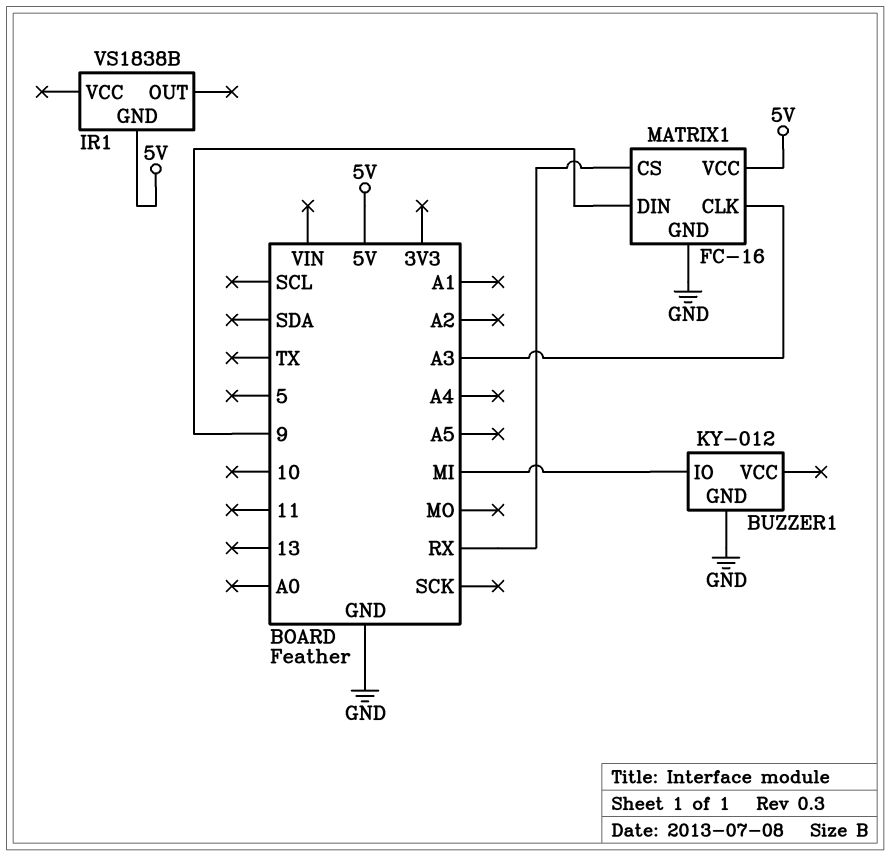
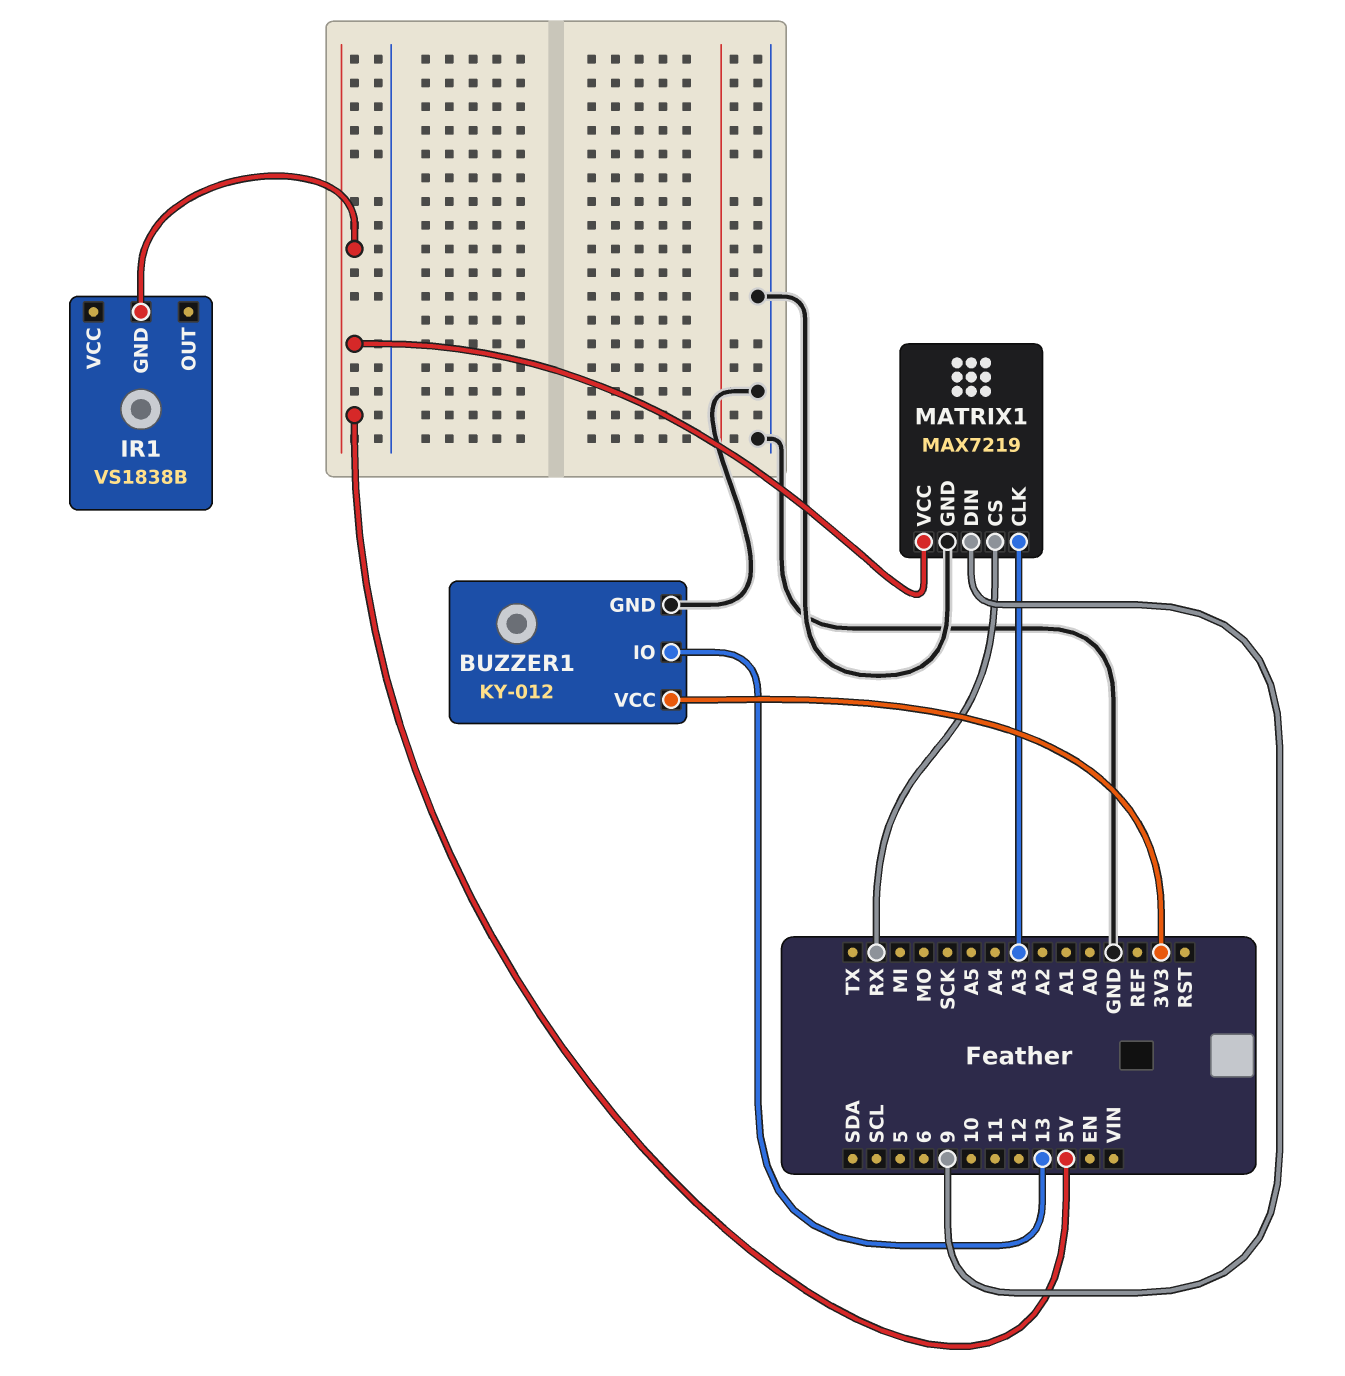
BUZZER1 pin IO: MI -> 13
BUZZER1 pin VCC: none -> 3V3
MATRIX1: FC-16 -> MAX7219

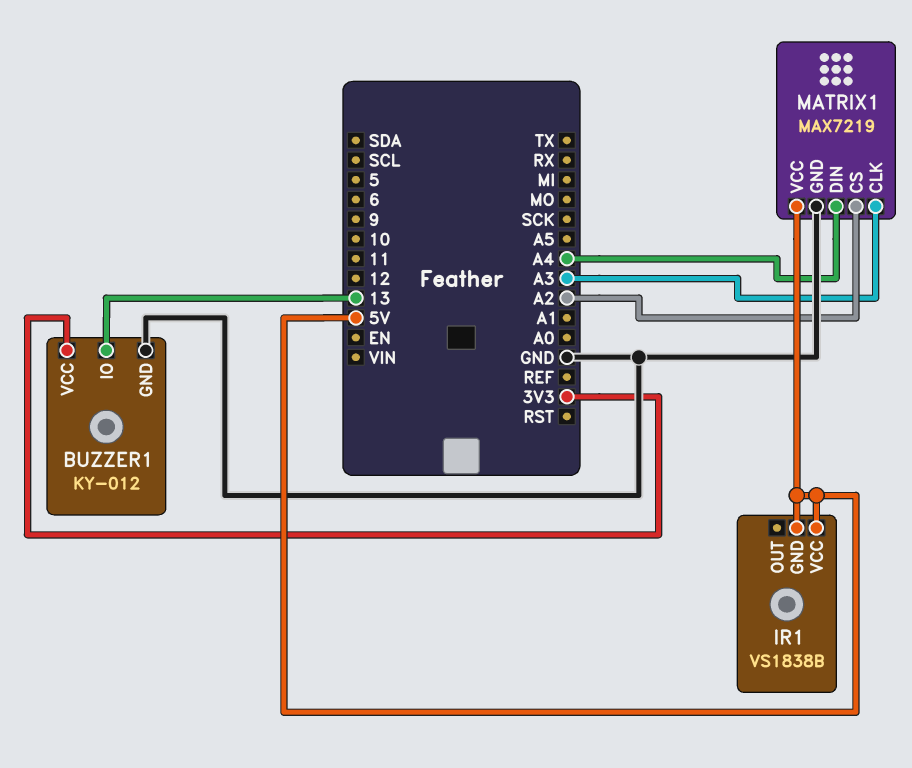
IR1 pin VCC: none -> 5V
MATRIX1 pin CS: RX -> A2
MATRIX1 pin DIN: 9 -> A4

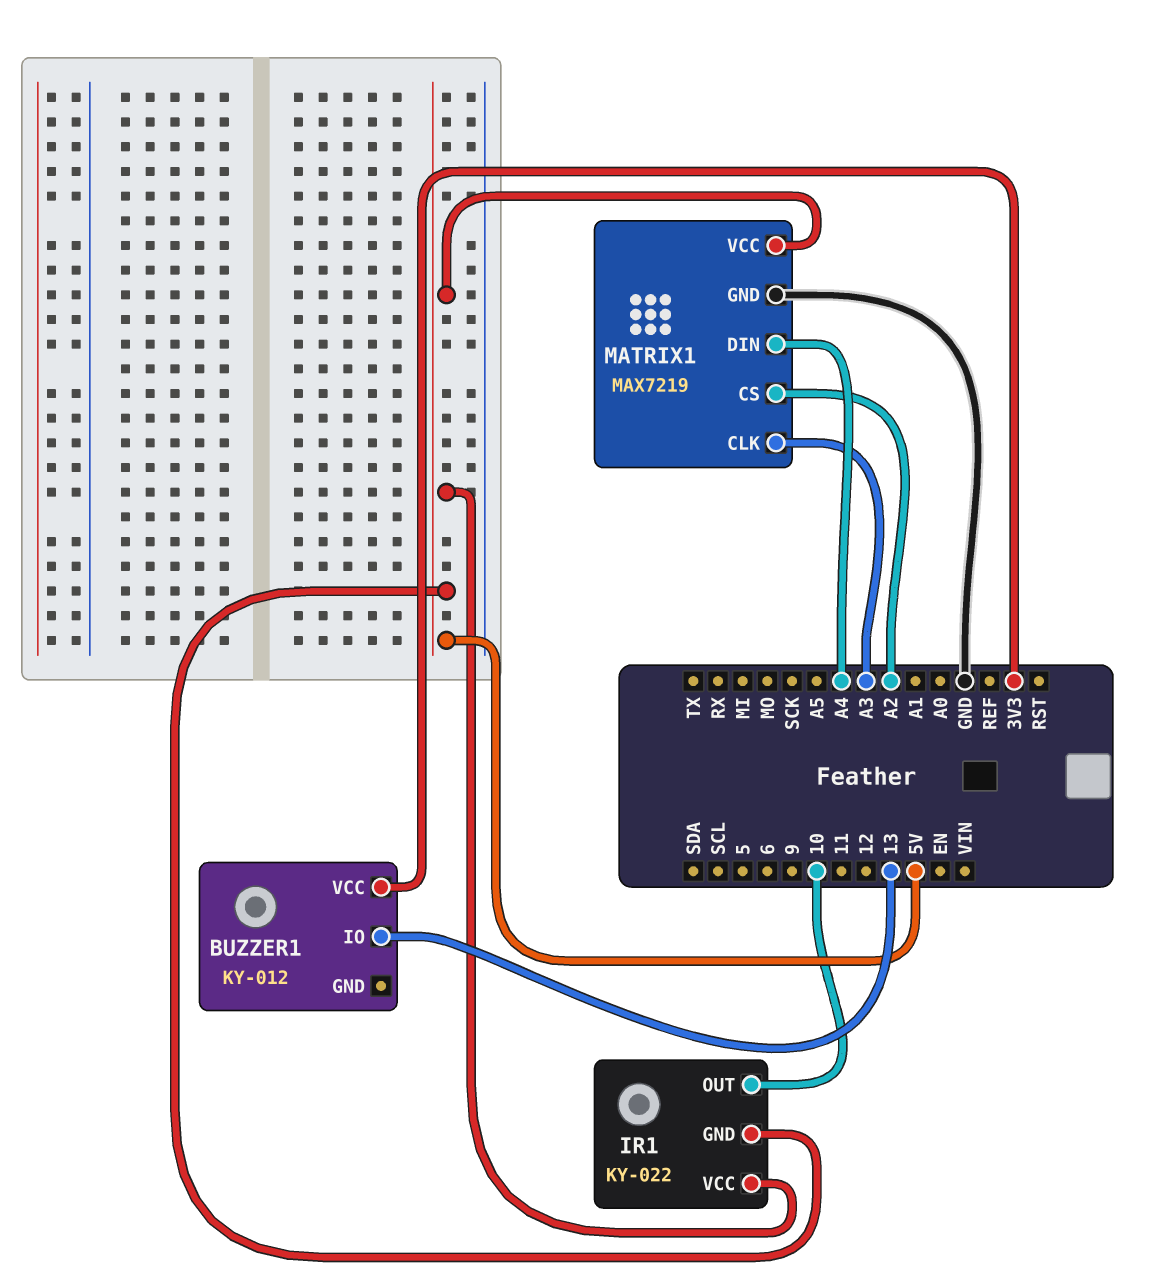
BUZZER1 pin GND: GND -> none
IR1: VS1838B -> KY-022
IR1 pin OUT: none -> 10

